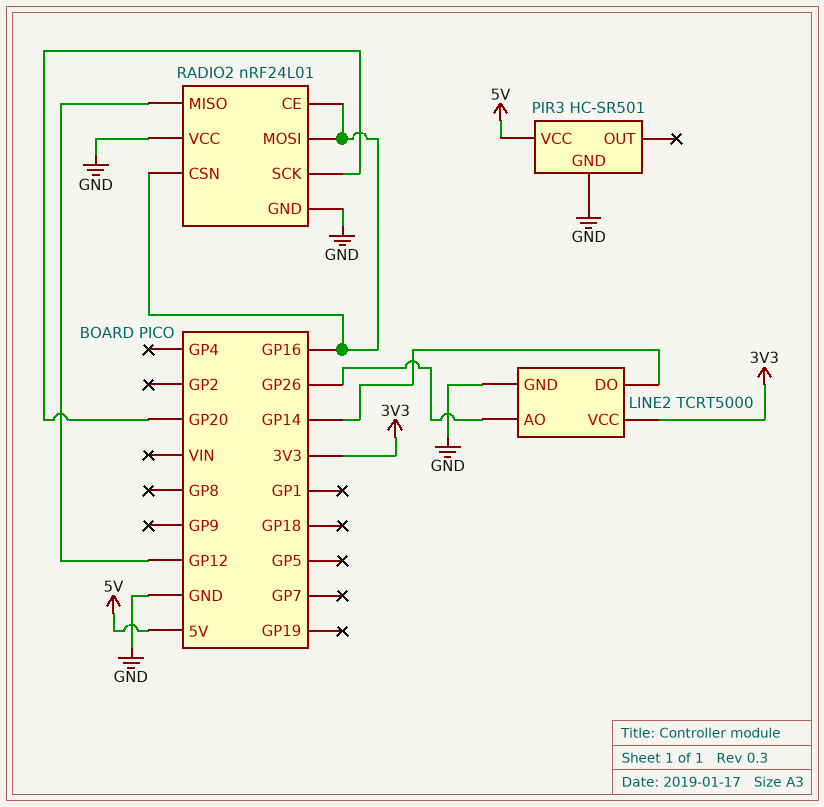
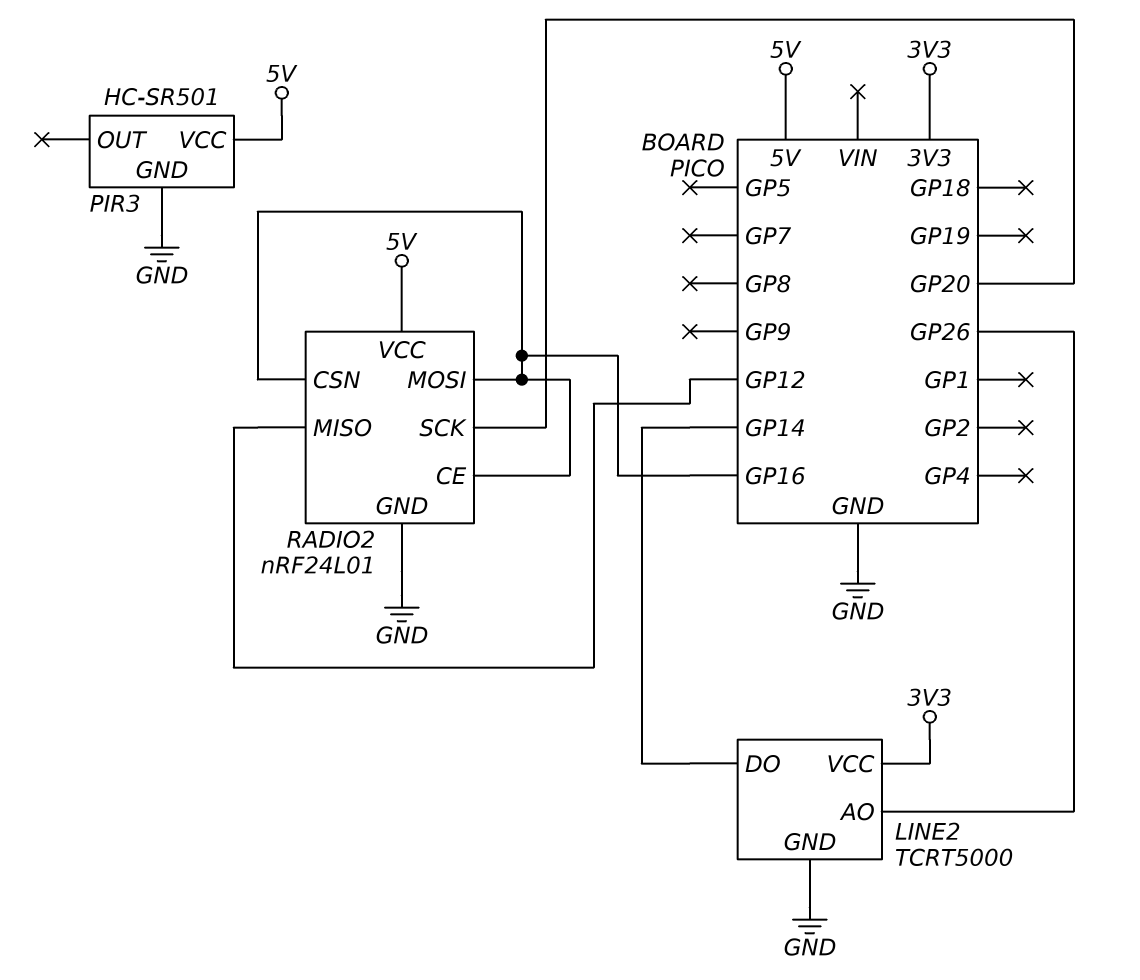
RADIO2 pin VCC: GND -> 5V

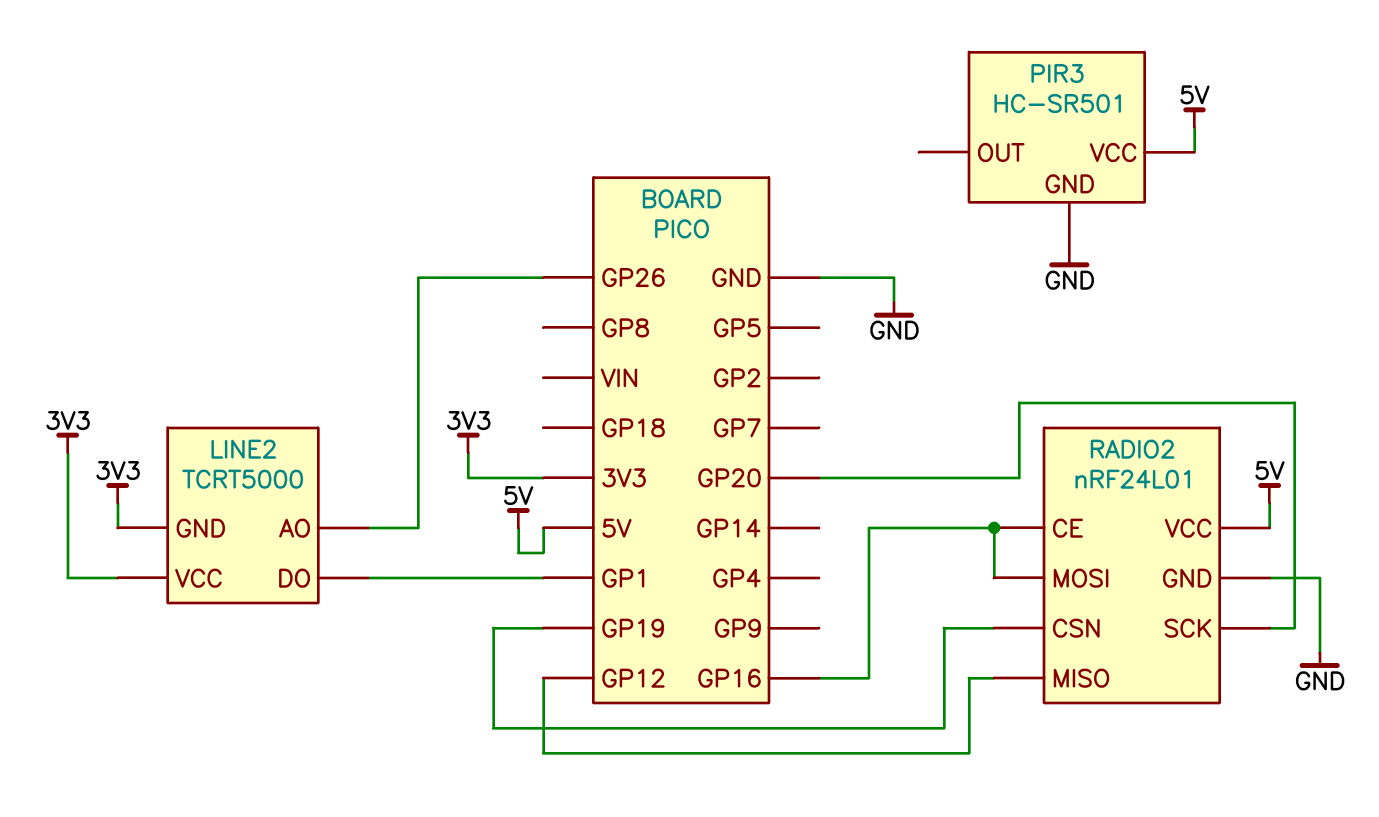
LINE2 pin DO: GP14 -> GP1
LINE2 pin GND: GND -> 3V3
RADIO2 pin CSN: GP16 -> GP19

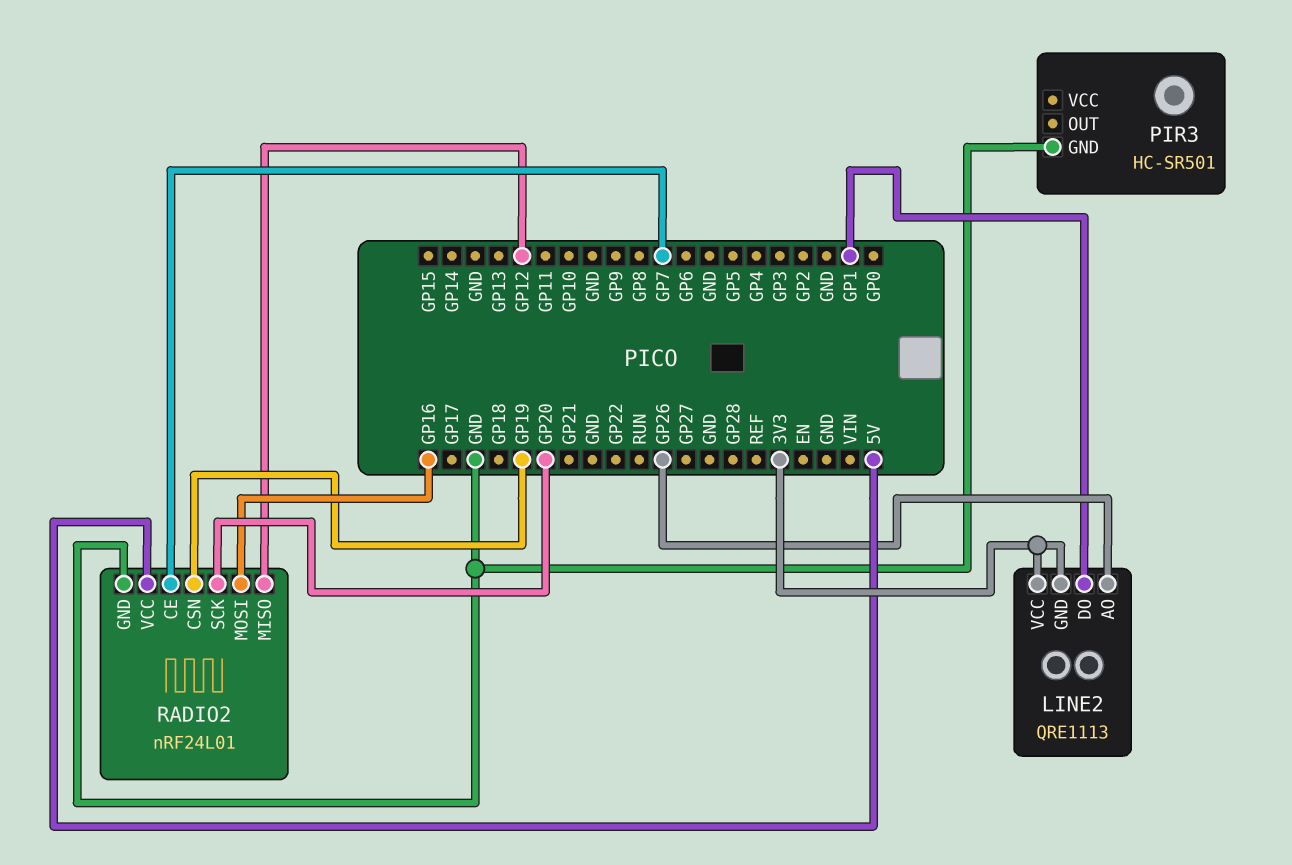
LINE2: TCRT5000 -> QRE1113
PIR3 pin VCC: 5V -> none
RADIO2 pin CE: GP16 -> GP7

